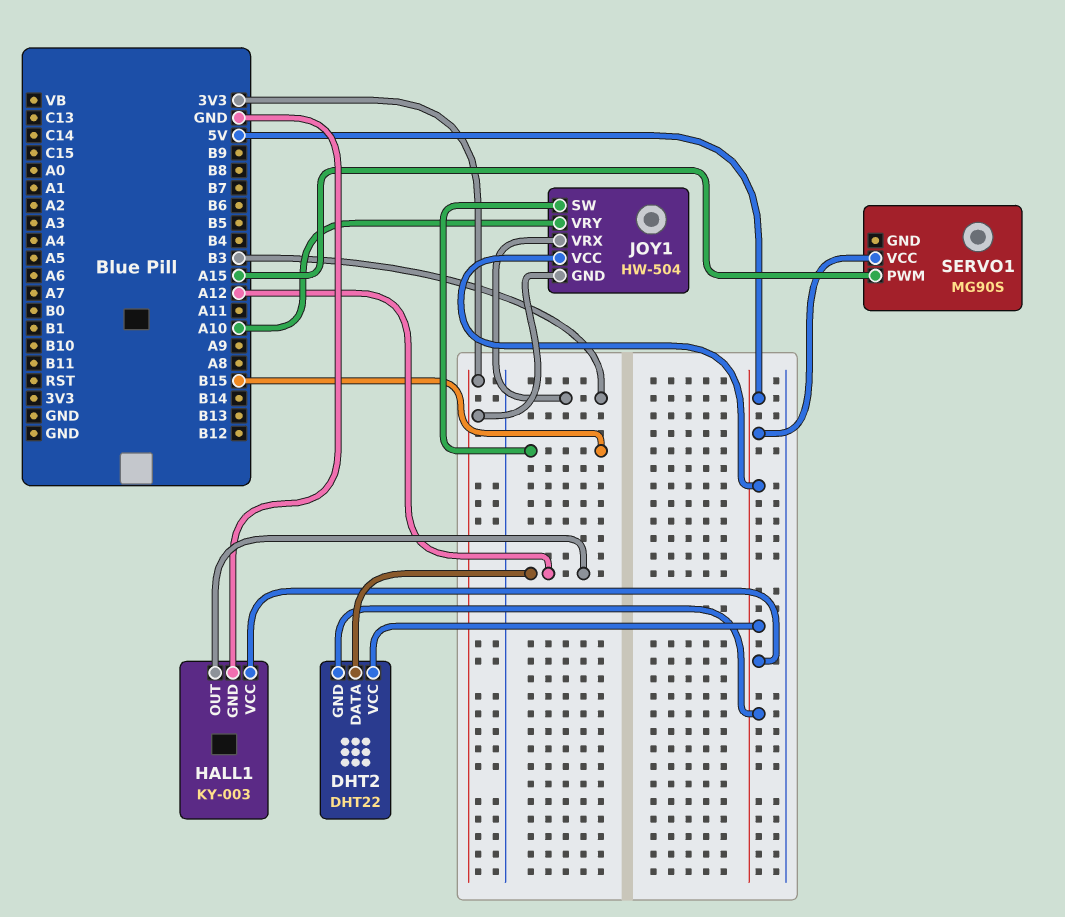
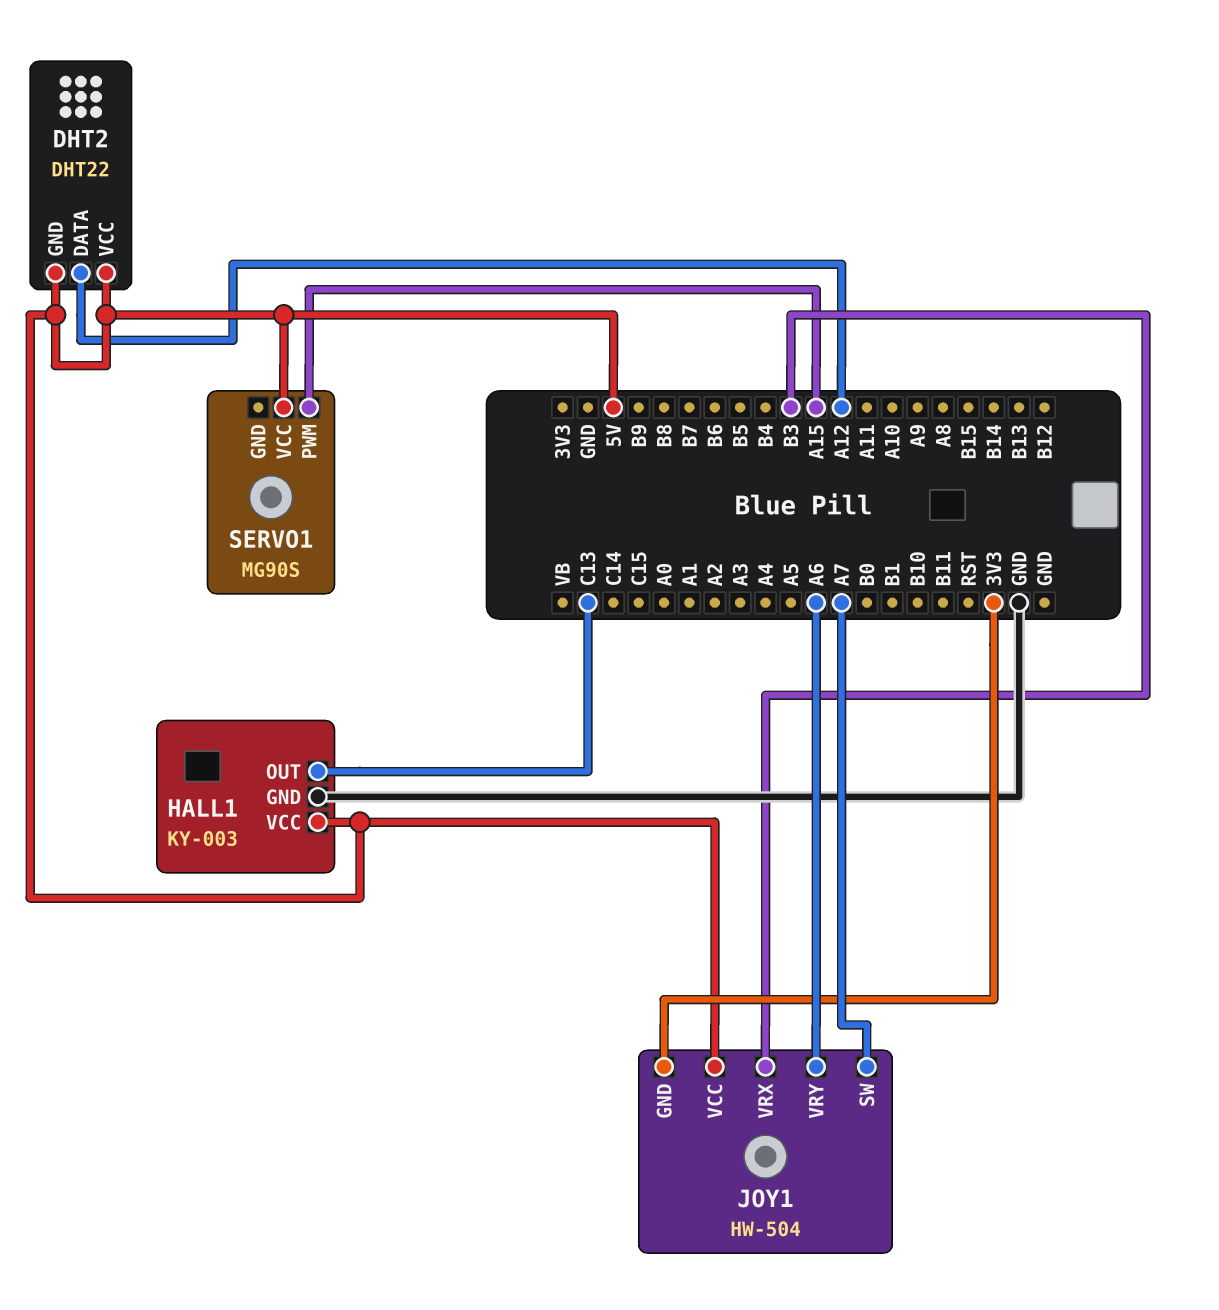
HALL1 pin OUT: A12 -> C13
JOY1 pin SW: B15 -> A7
JOY1 pin VRY: A10 -> A6

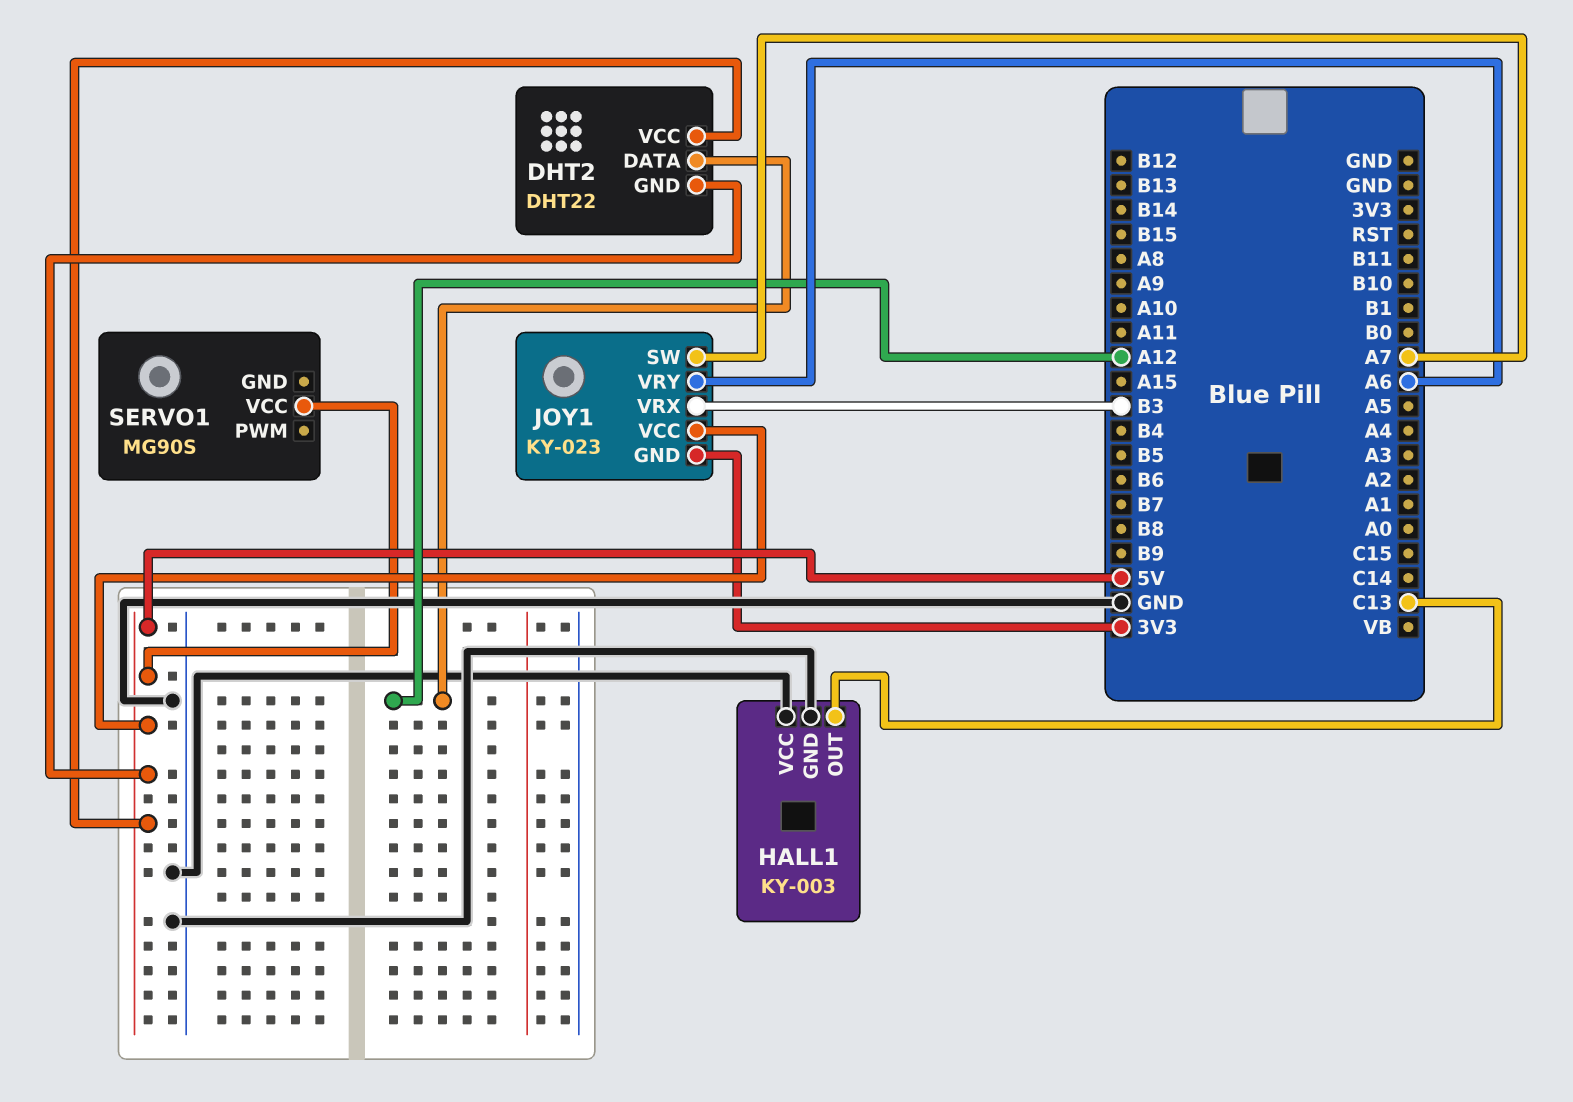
HALL1 pin VCC: 5V -> GND
JOY1: HW-504 -> KY-023
SERVO1 pin PWM: A15 -> none

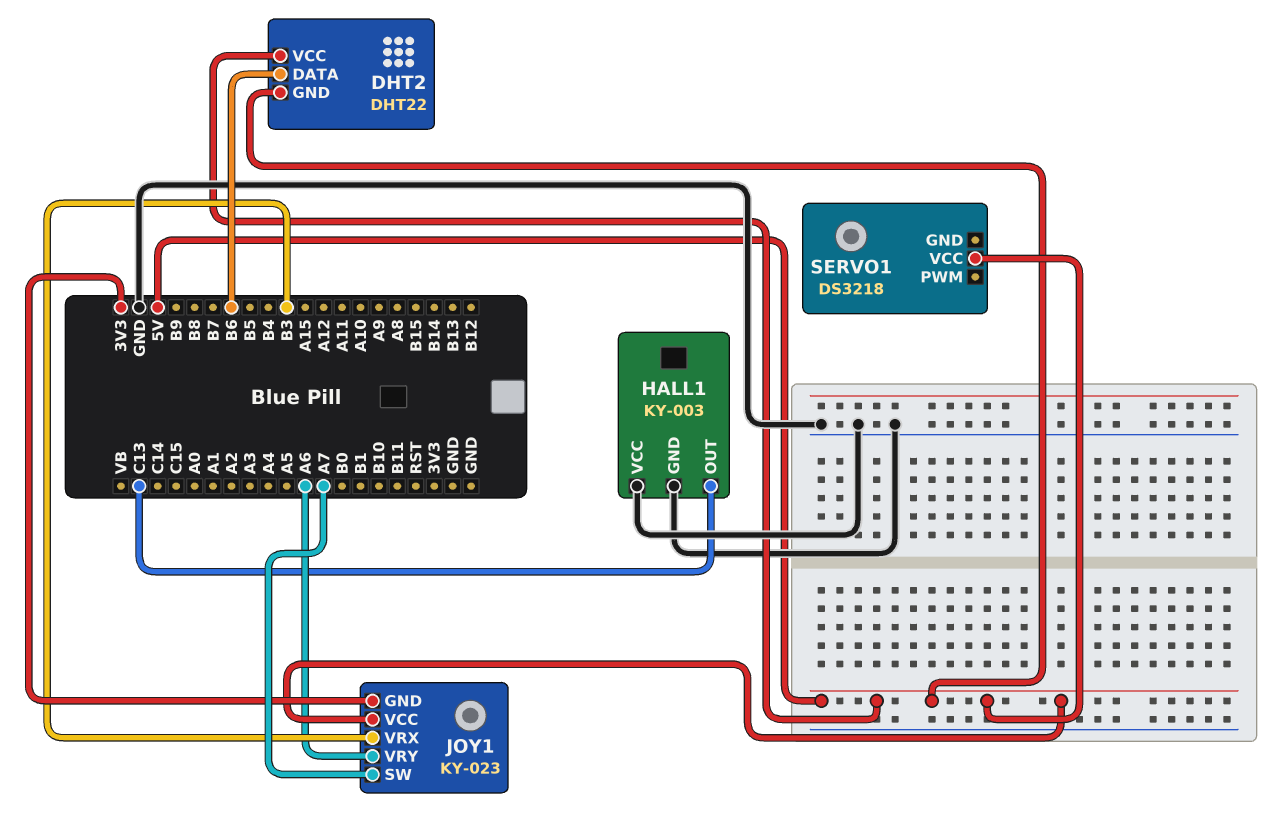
DHT2 pin DATA: A12 -> B6
SERVO1: MG90S -> DS3218

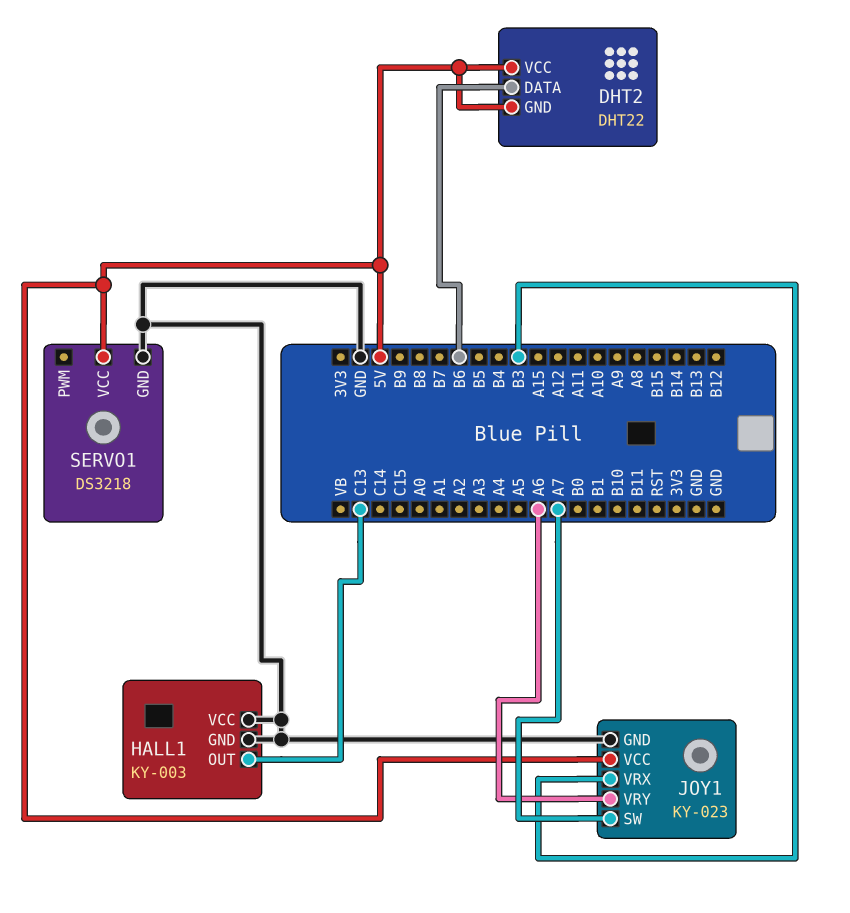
JOY1 pin GND: 3V3 -> GND
SERVO1 pin GND: none -> GND

